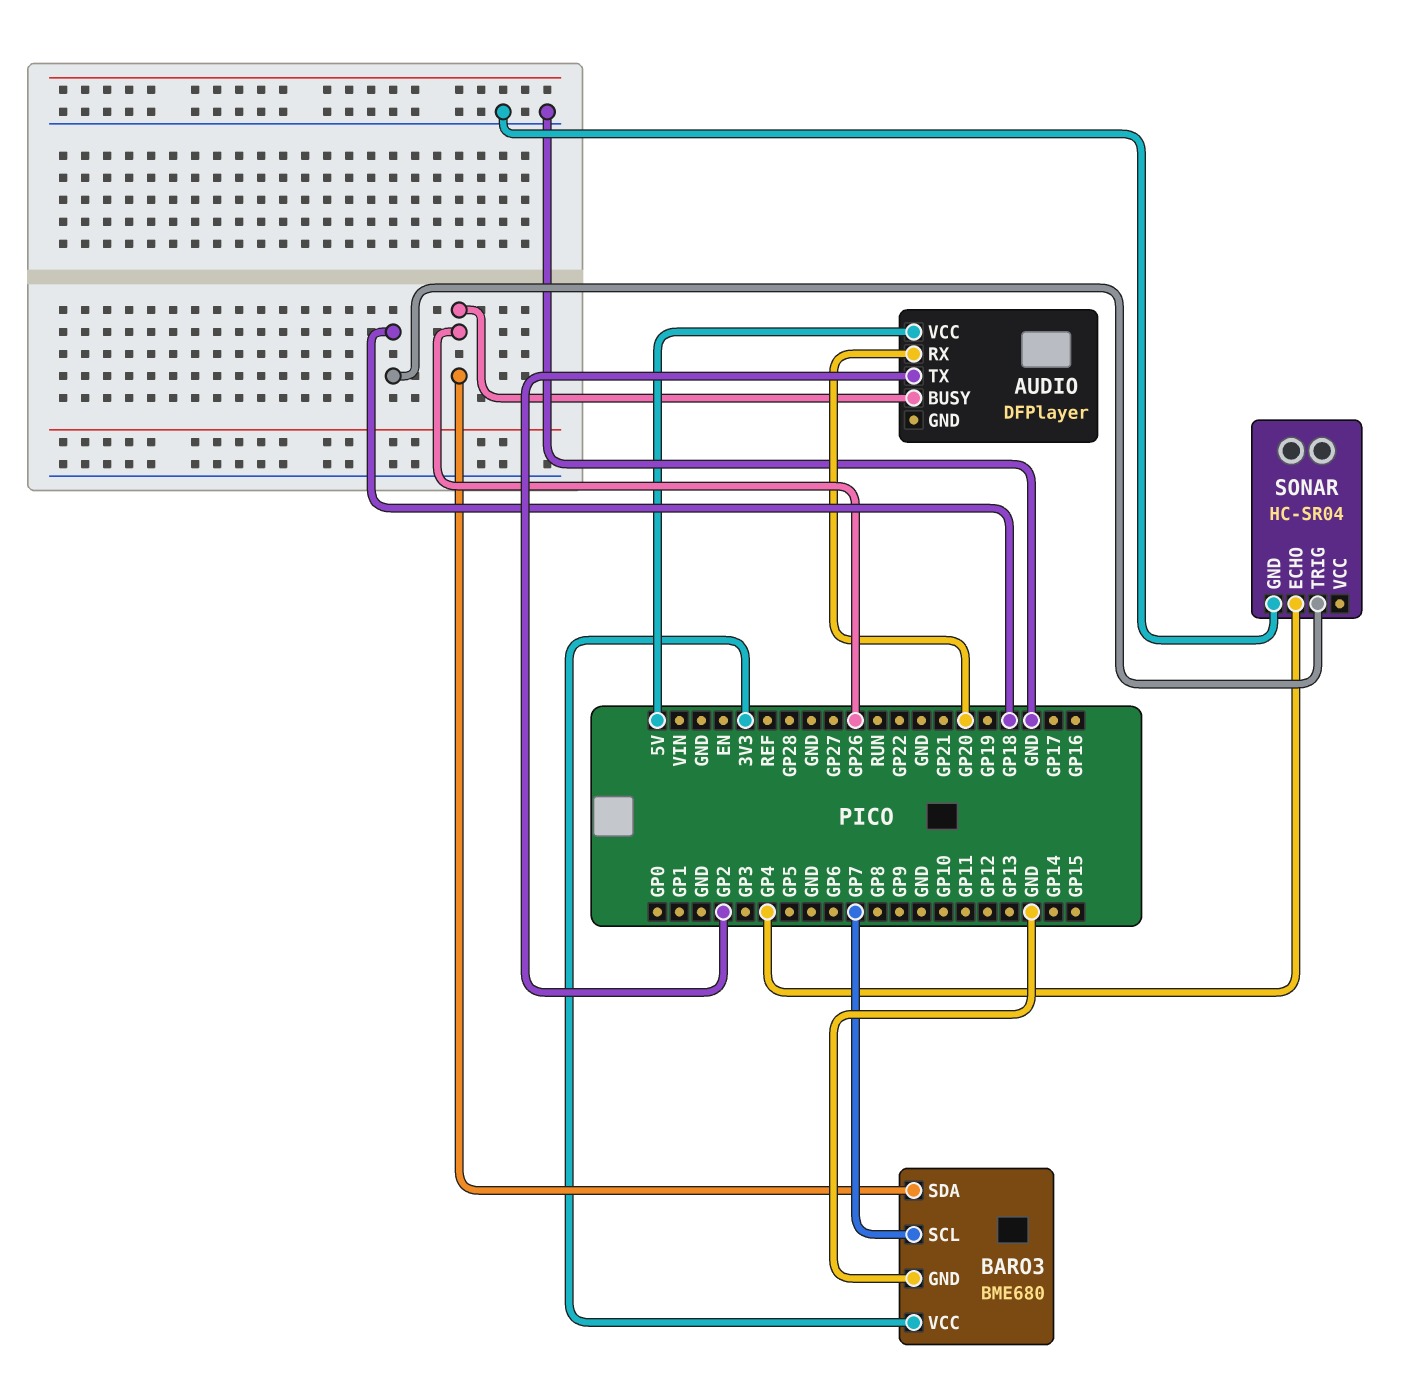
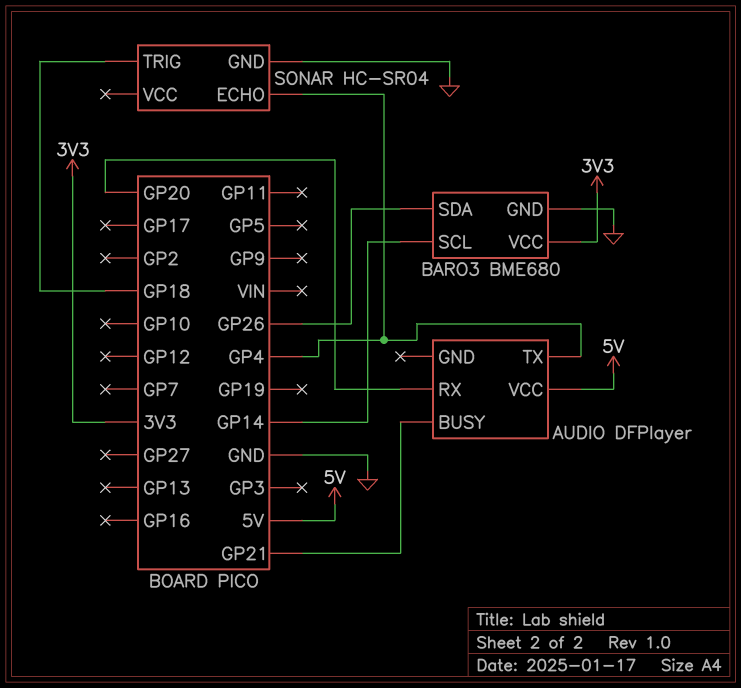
AUDIO pin BUSY: GP26 -> GP21
AUDIO pin TX: GP2 -> GP4
BARO3 pin SCL: GP7 -> GP14

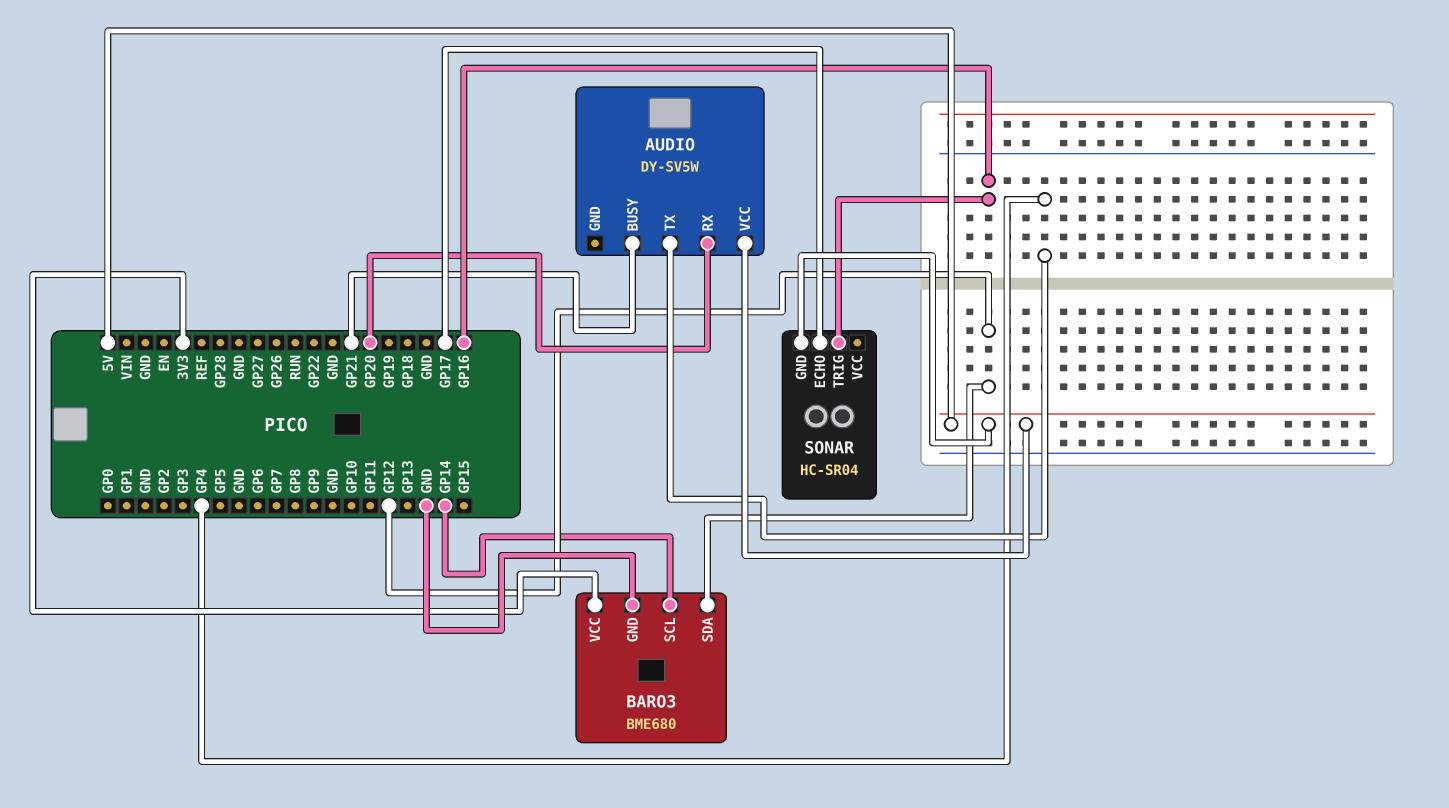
AUDIO: DFPlayer -> DY-SV5W
BARO3 pin SDA: GP26 -> GP12
SONAR pin ECHO: GP4 -> GP17
SONAR pin GND: GND -> 5V
SONAR pin TRIG: GP18 -> GP16

